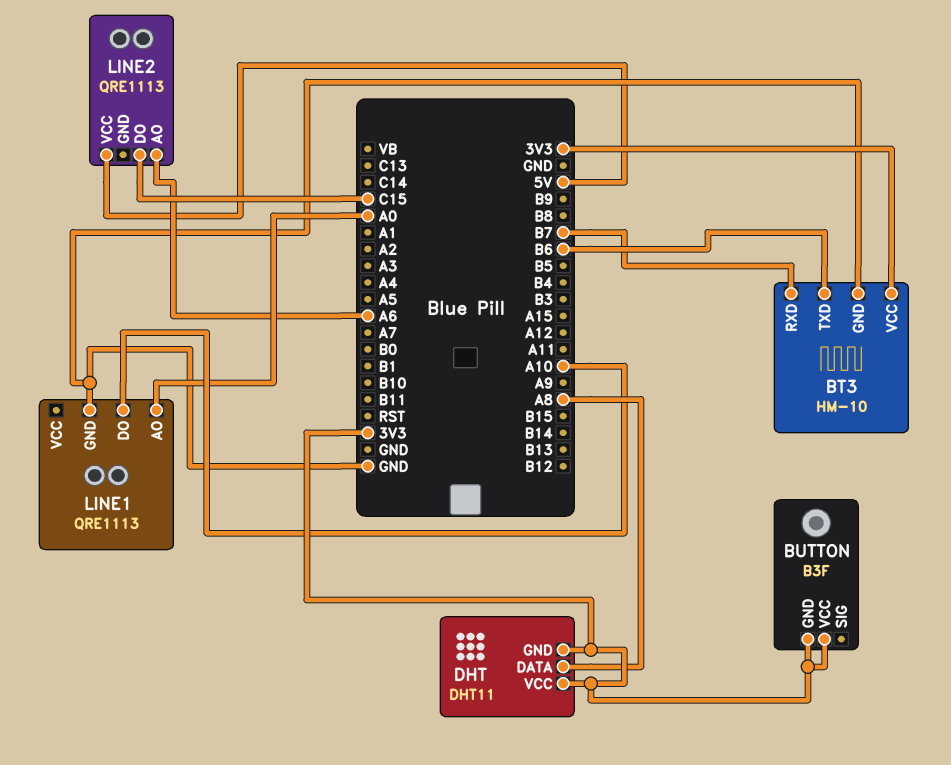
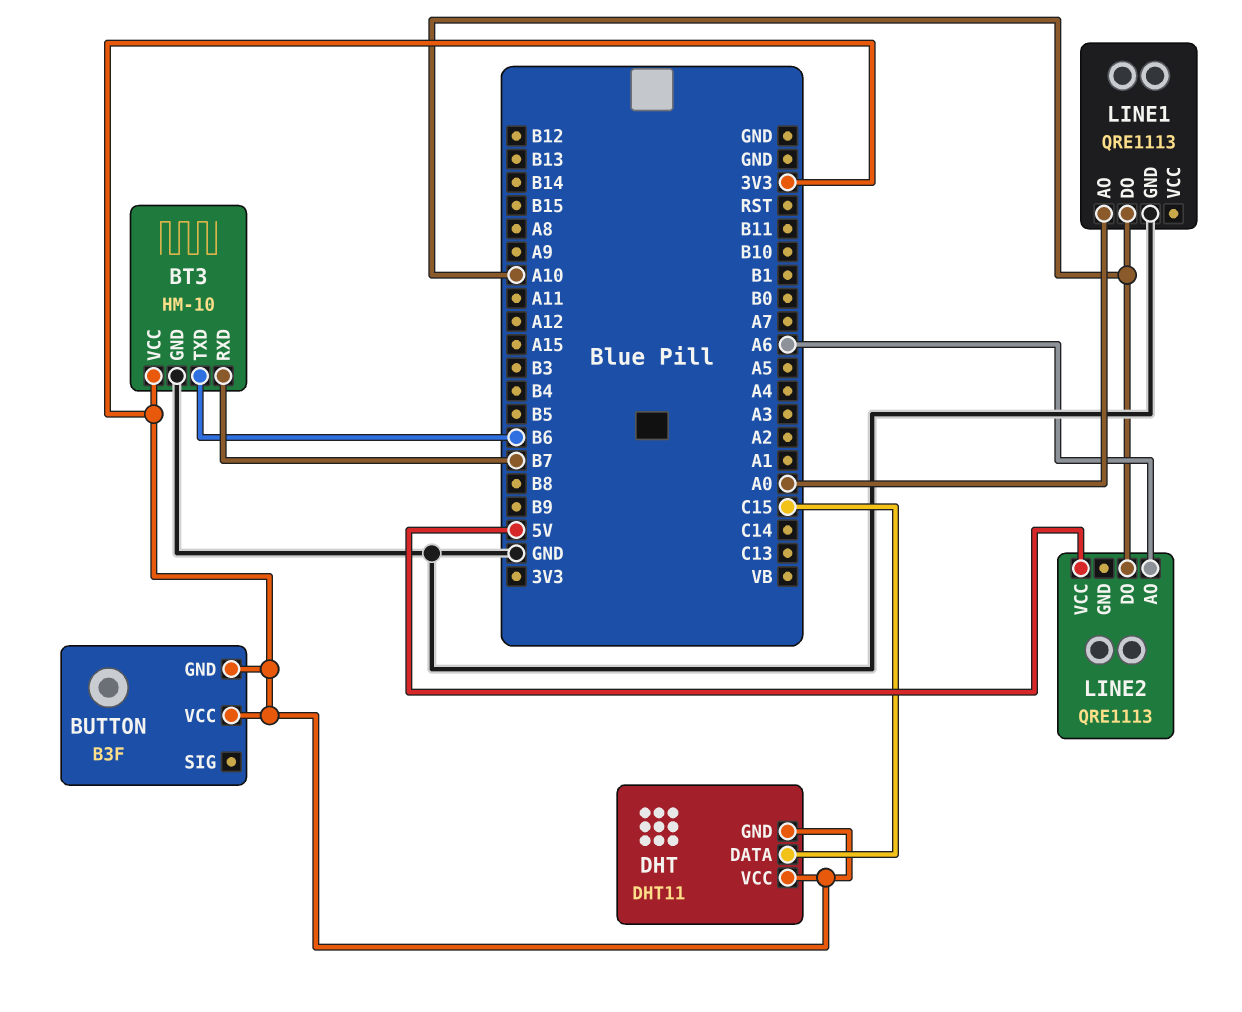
DHT pin DATA: A8 -> C15
LINE2 pin DO: C15 -> A10

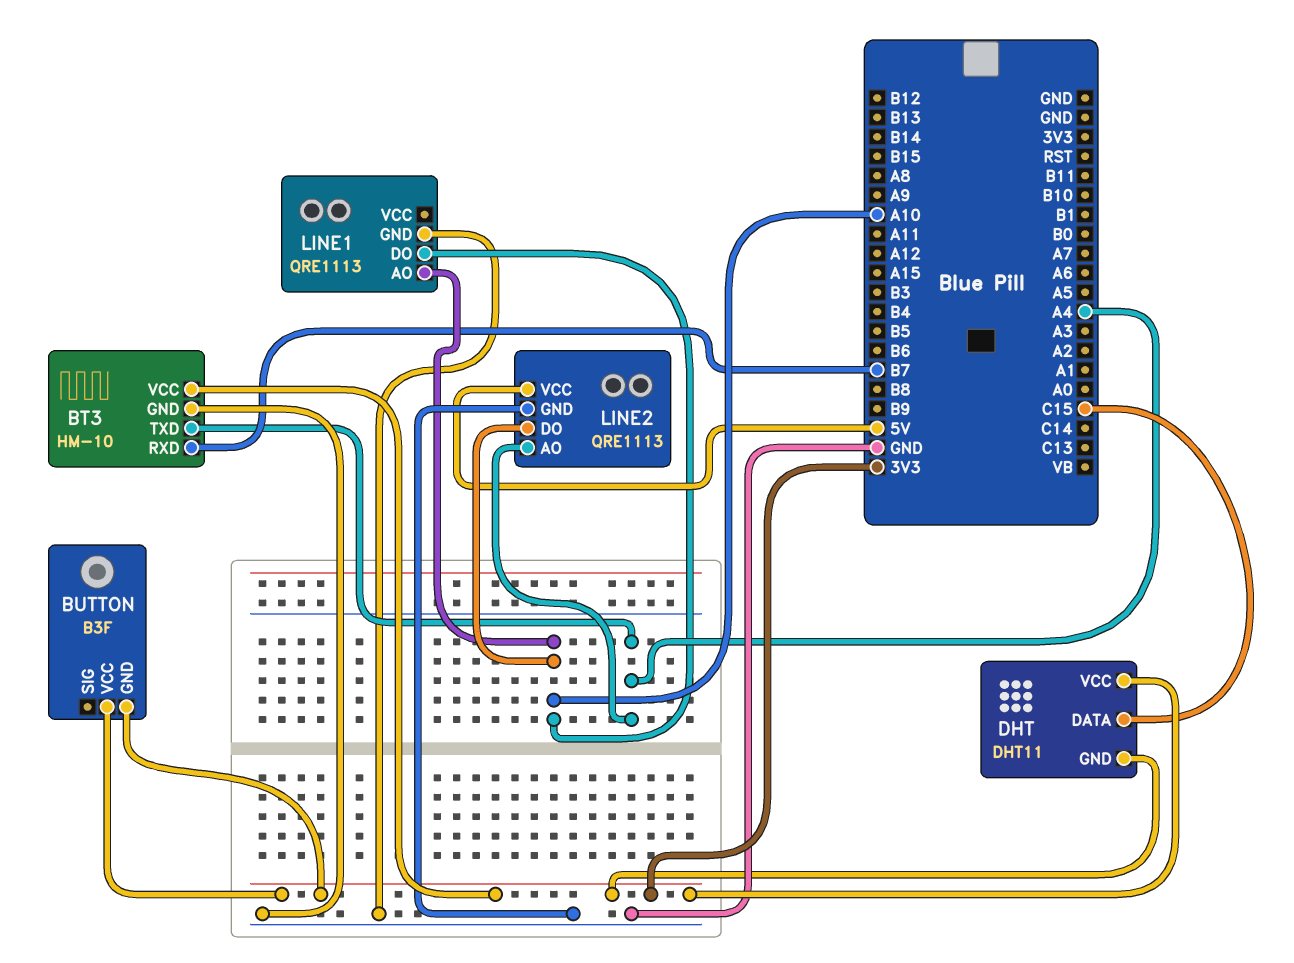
BT3 pin TXD: B6 -> A4
LINE1 pin AO: A0 -> A10
LINE2 pin AO: A6 -> A4
LINE2 pin GND: none -> GND

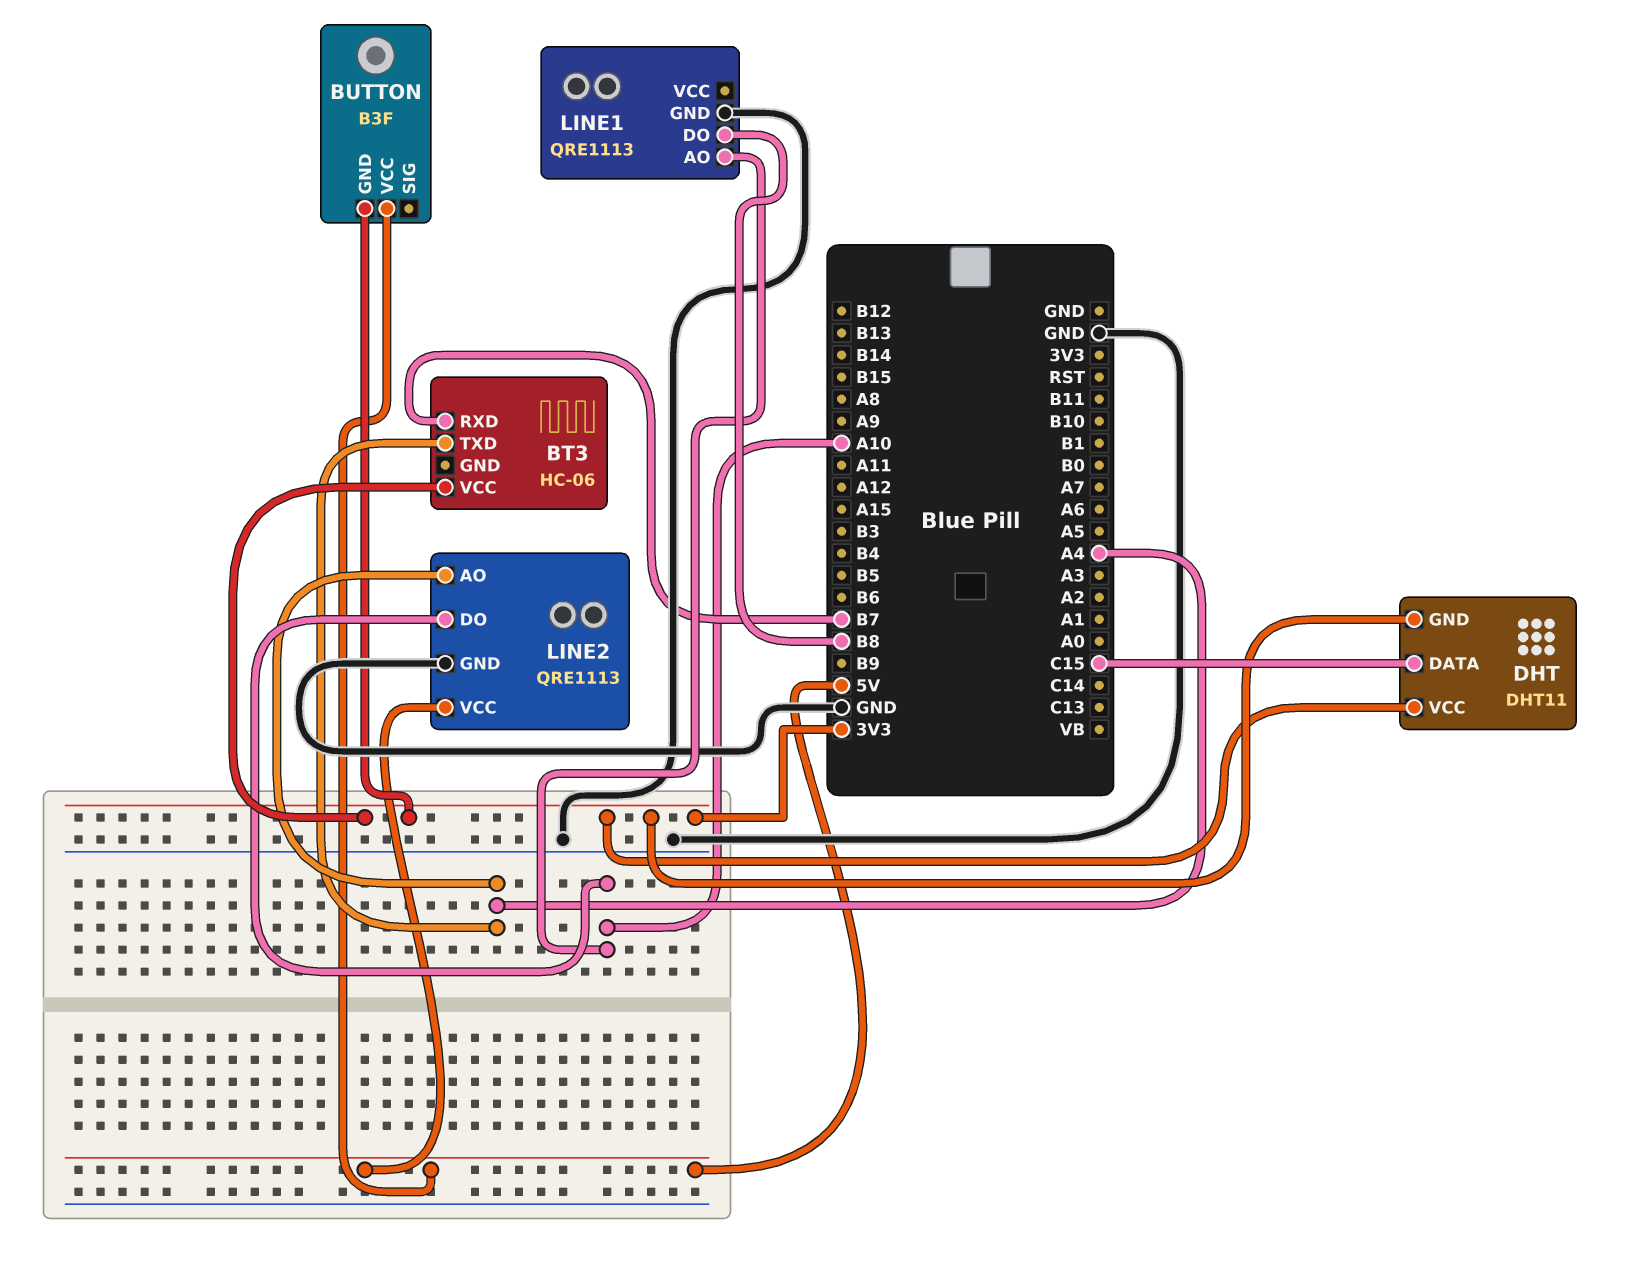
BT3: HM-10 -> HC-06
BT3 pin GND: GND -> none
BUTTON pin VCC: 3V3 -> 5V
LINE1 pin DO: A10 -> B8

